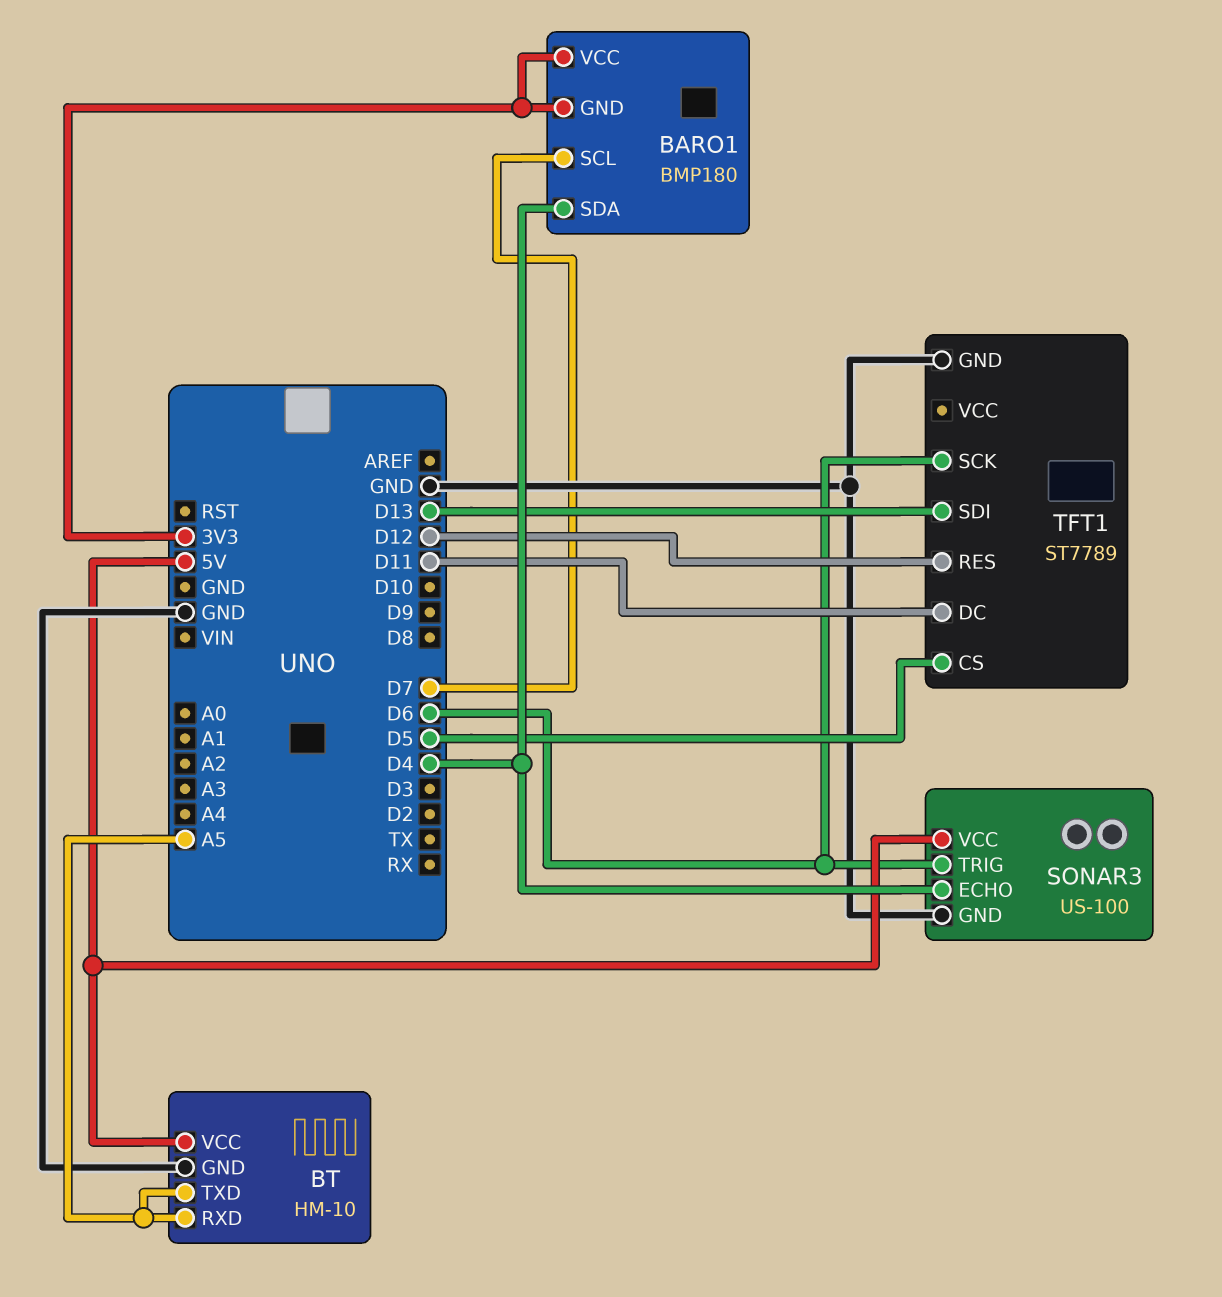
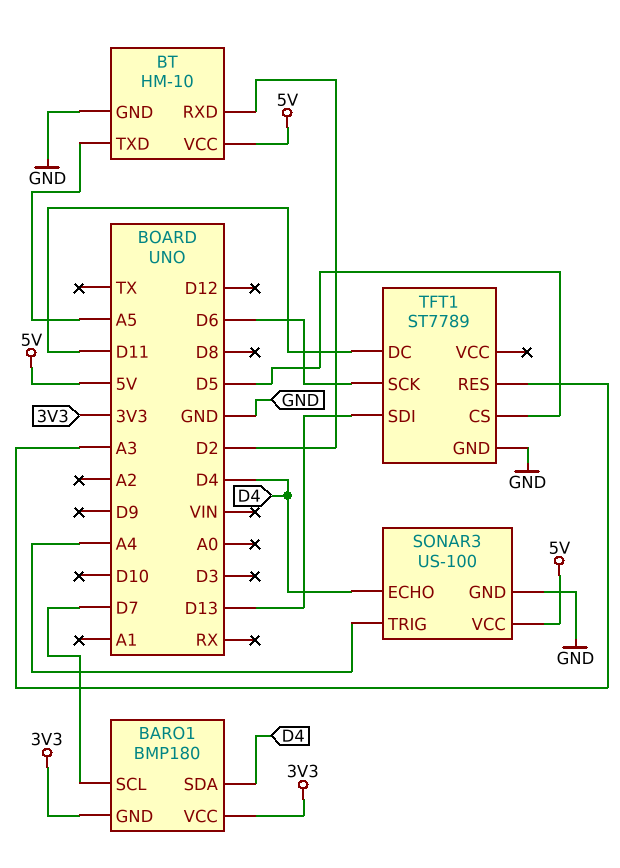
BT pin RXD: A5 -> D2
SONAR3 pin TRIG: D6 -> A4
TFT1 pin RES: D12 -> A3

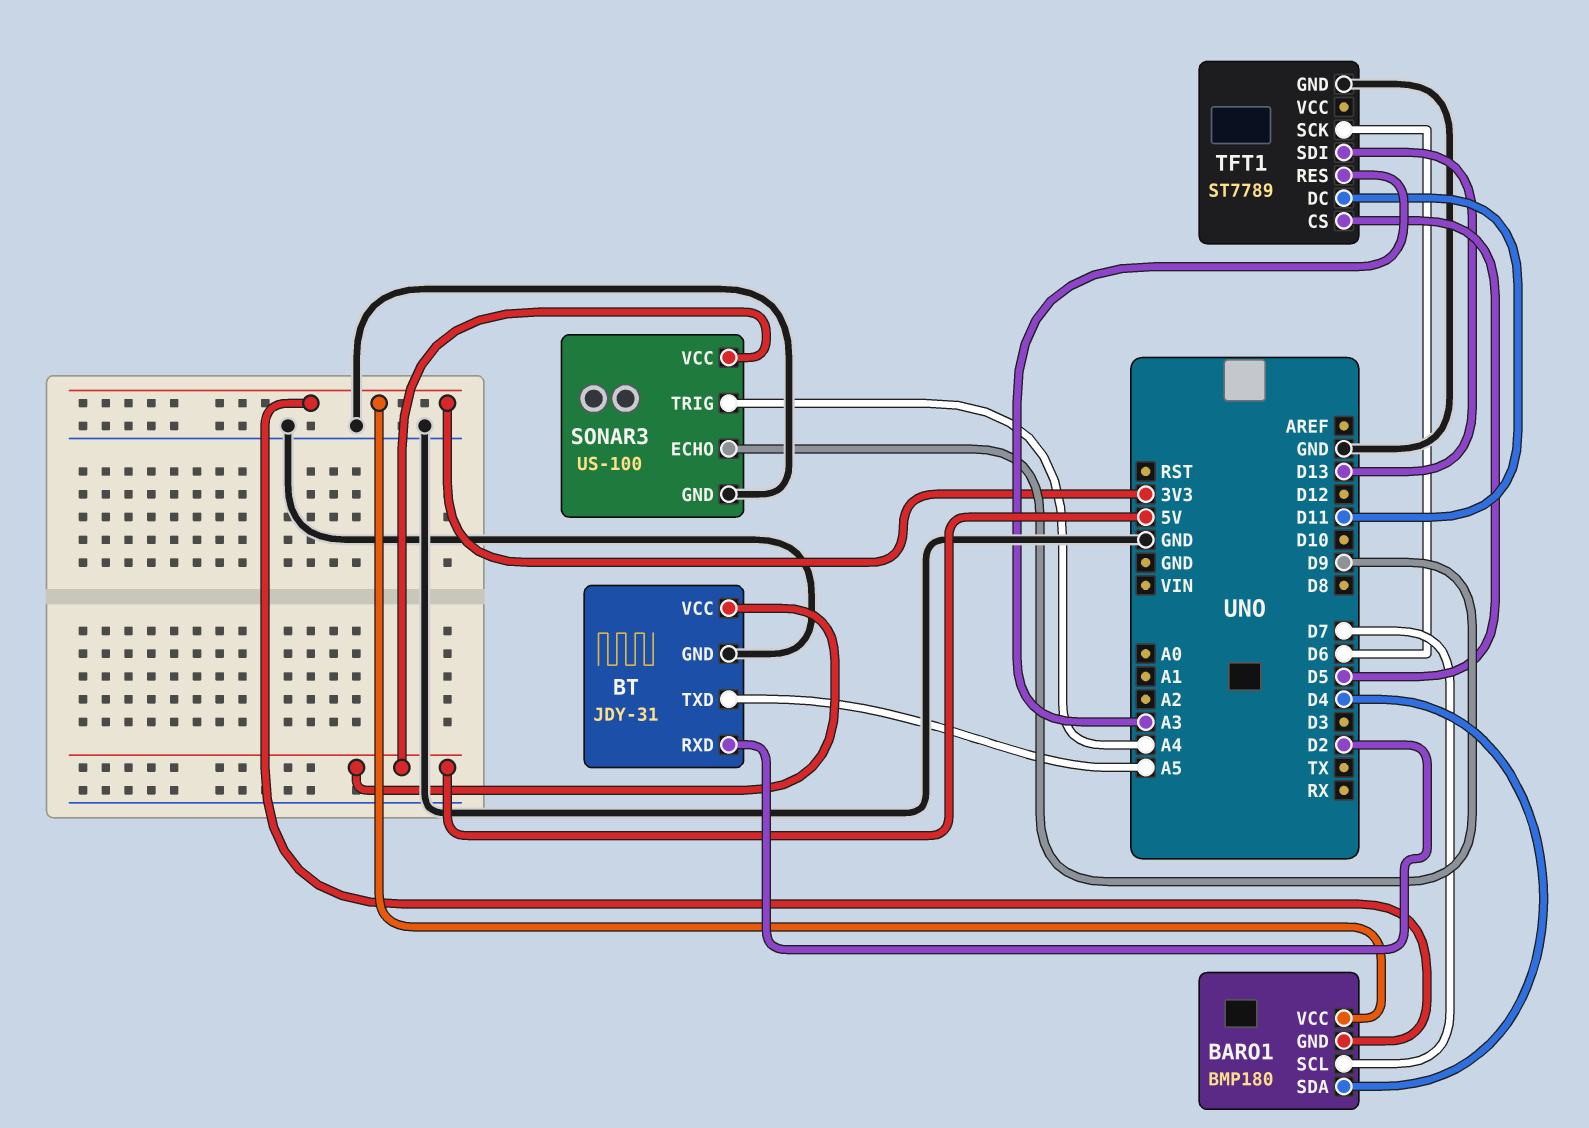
BT: HM-10 -> JDY-31
SONAR3 pin ECHO: D4 -> D9

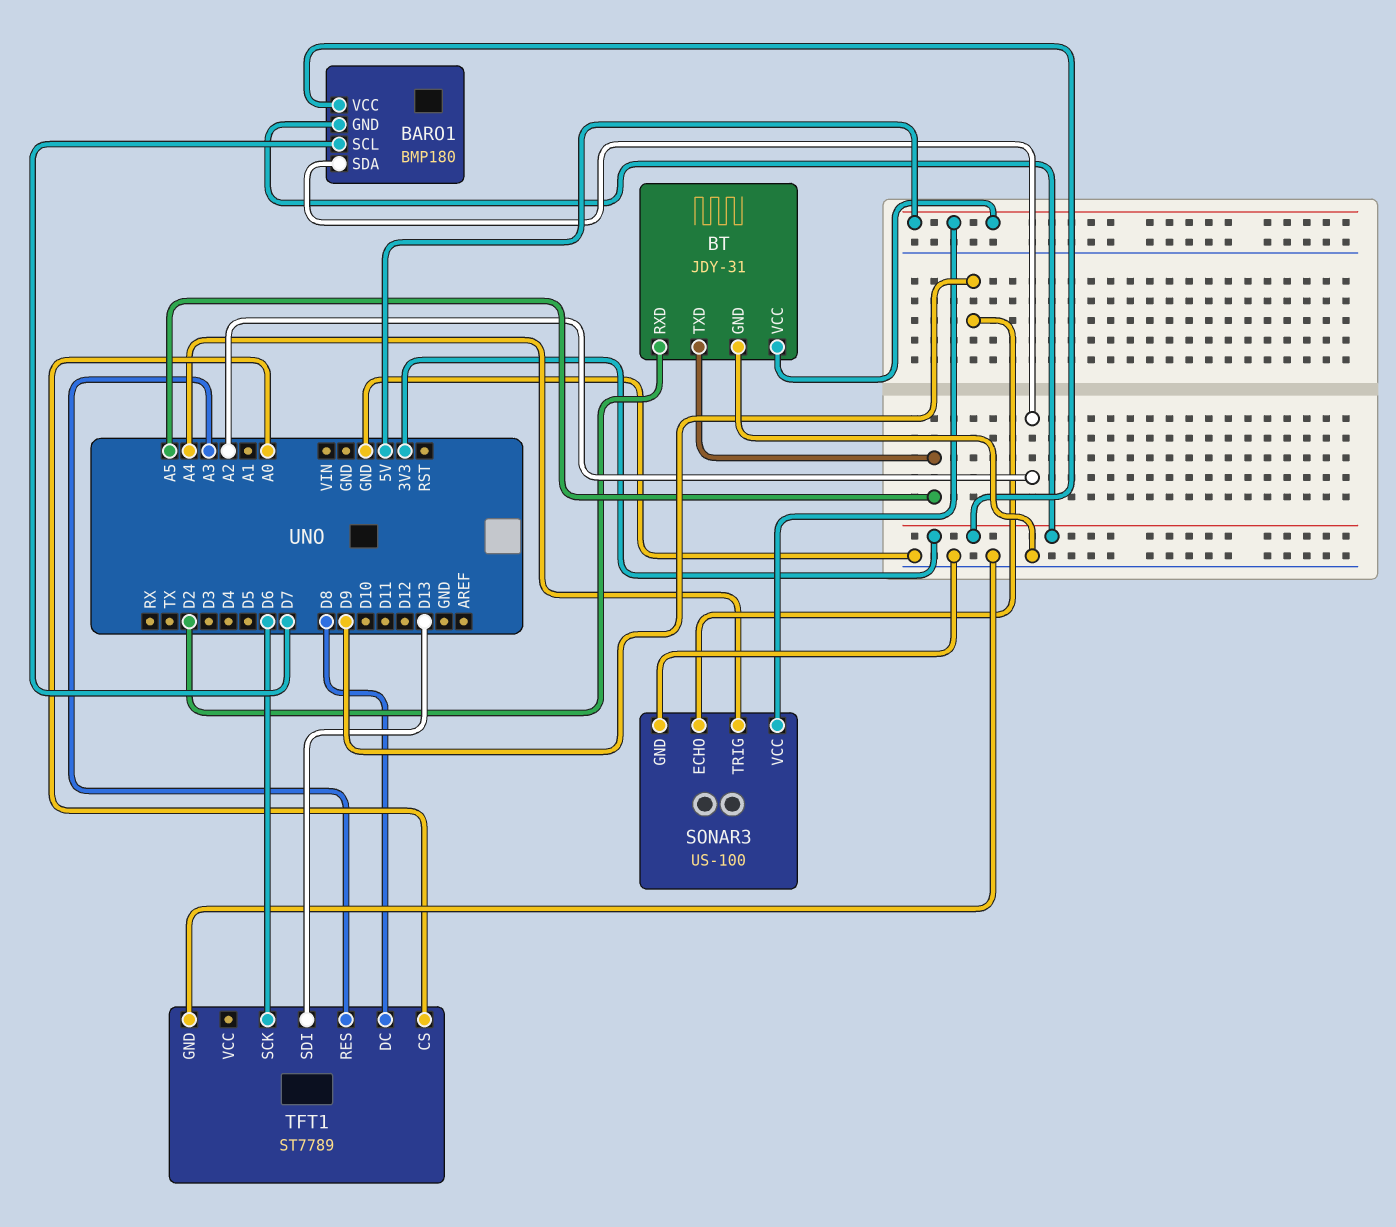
BARO1 pin SDA: D4 -> A2
TFT1 pin CS: D5 -> A0
TFT1 pin DC: D11 -> D8

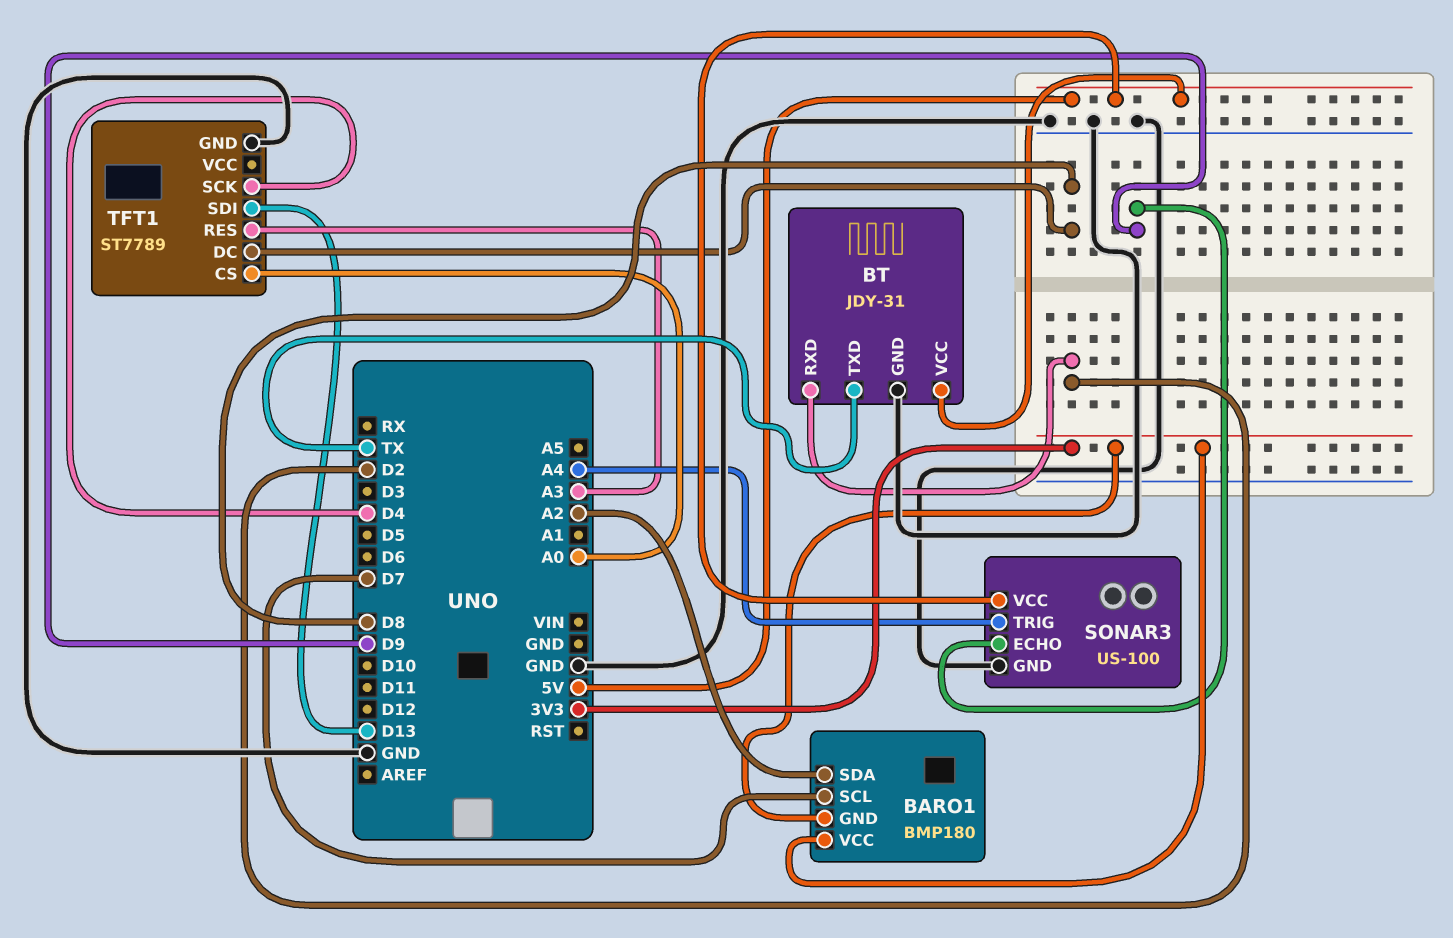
BT pin TXD: A5 -> TX
TFT1 pin SCK: D6 -> D4

